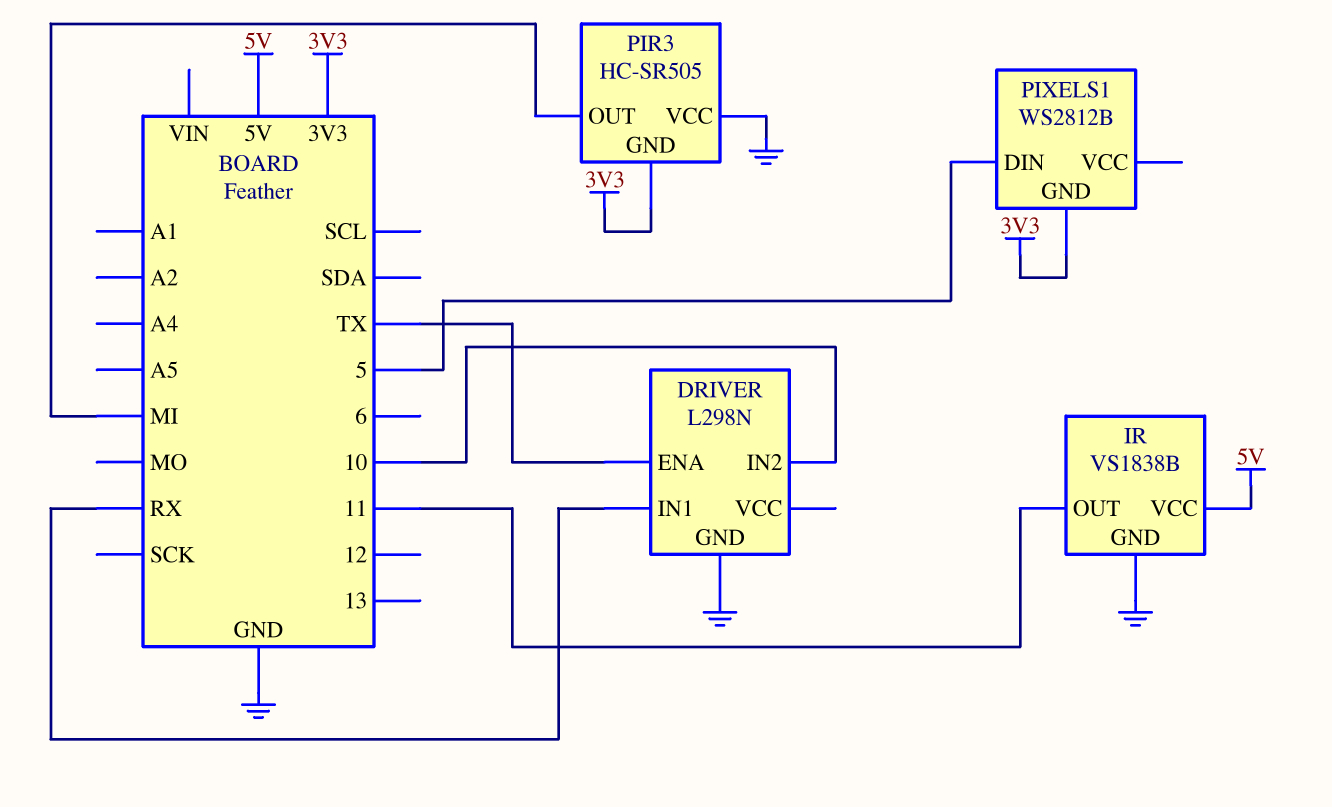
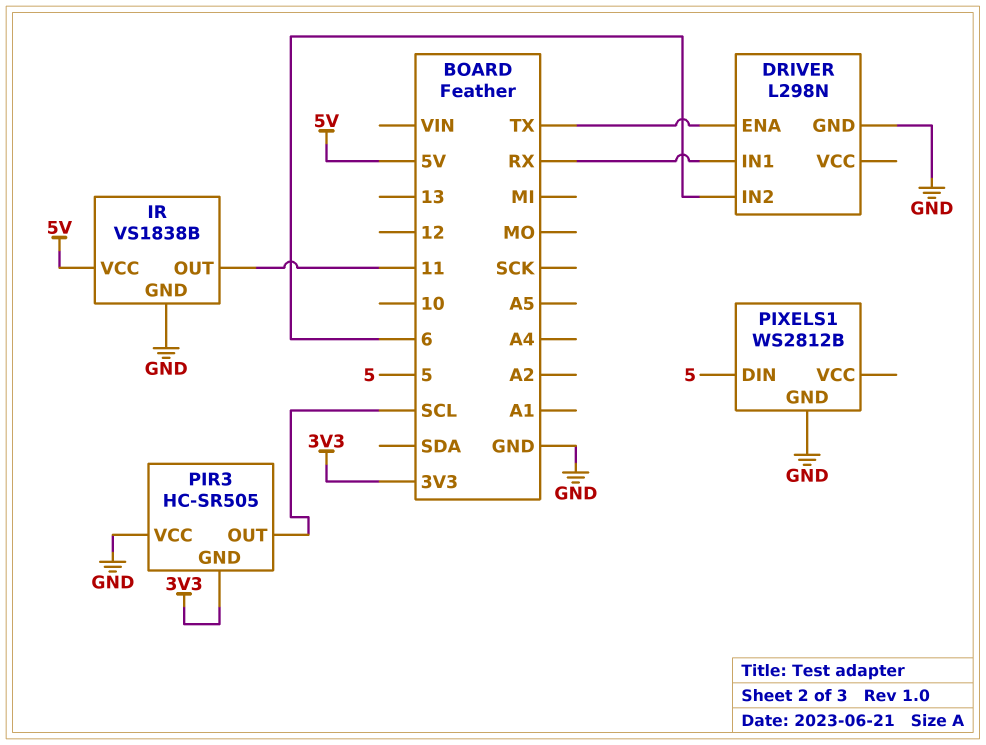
DRIVER pin IN2: 10 -> 6
PIR3 pin OUT: MI -> SCL
PIXELS1 pin GND: 3V3 -> GND

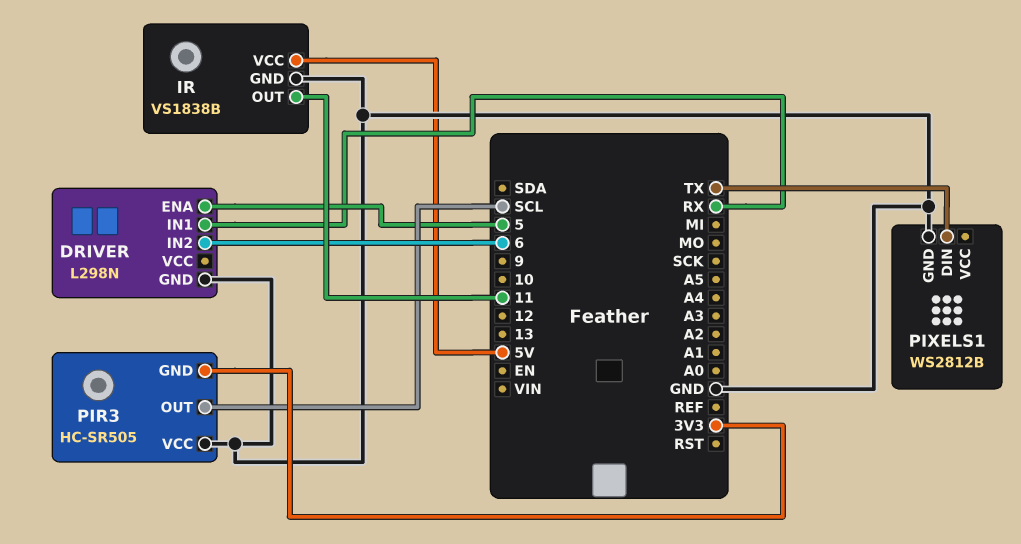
DRIVER pin ENA: TX -> 5
PIXELS1 pin DIN: 5 -> TX

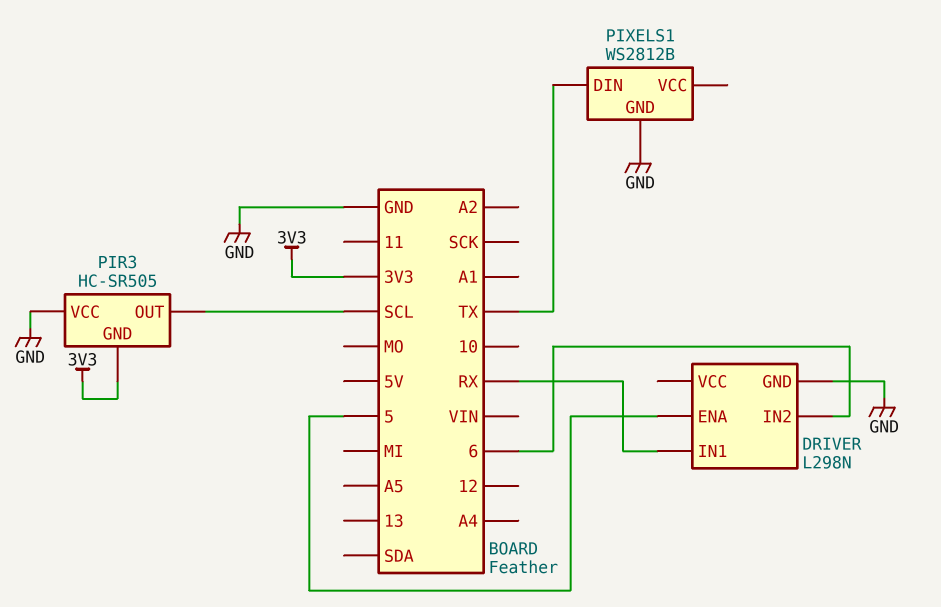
IR: VS1838B -> none
IR pin GND: GND -> none
IR pin OUT: 11 -> none
IR pin VCC: 5V -> none

